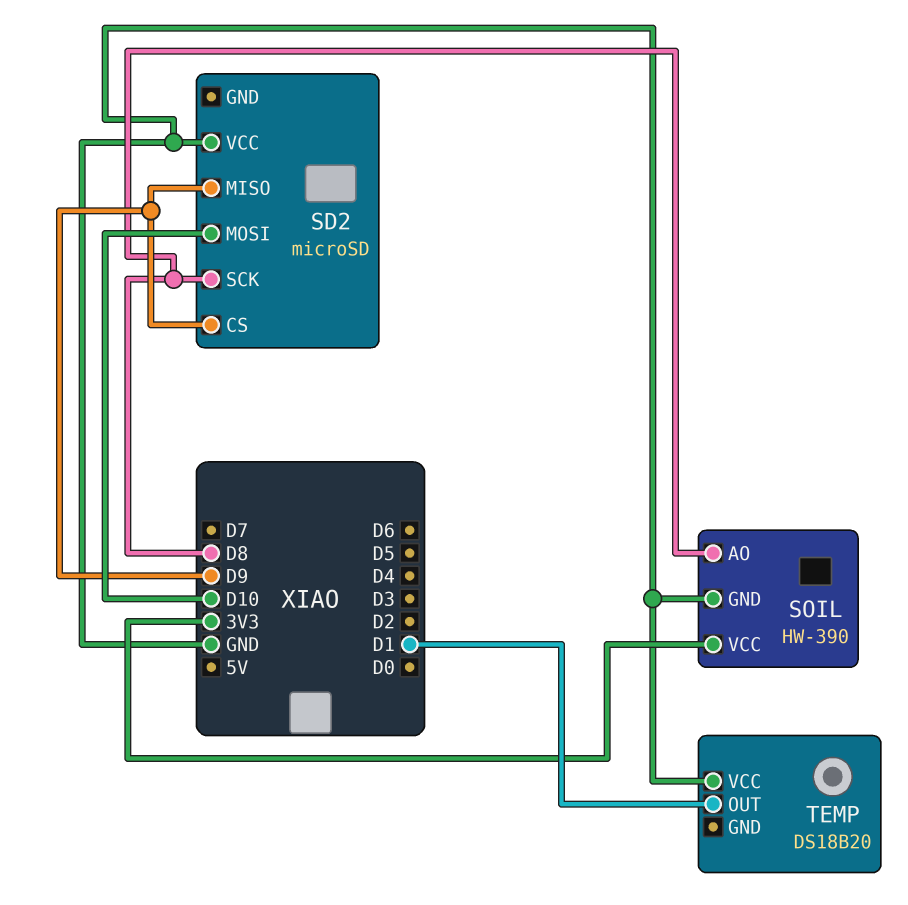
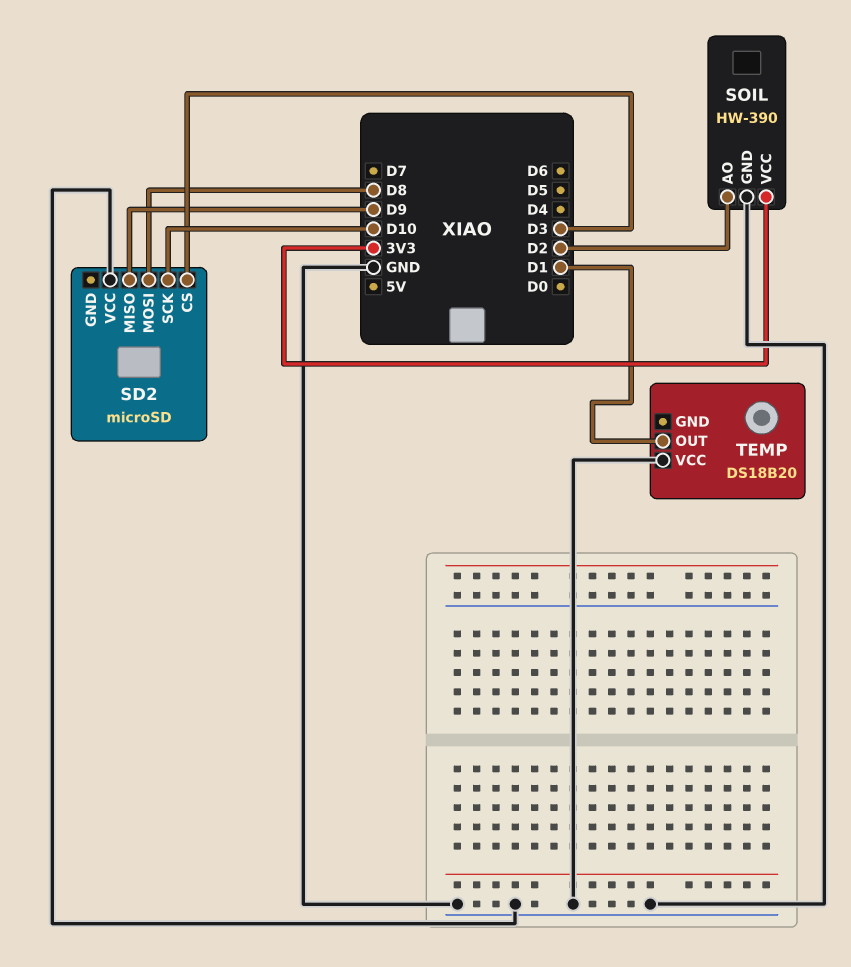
SD2 pin CS: D9 -> D3
SD2 pin MOSI: D10 -> D8
SD2 pin SCK: D8 -> D10
SOIL pin AO: D8 -> D2

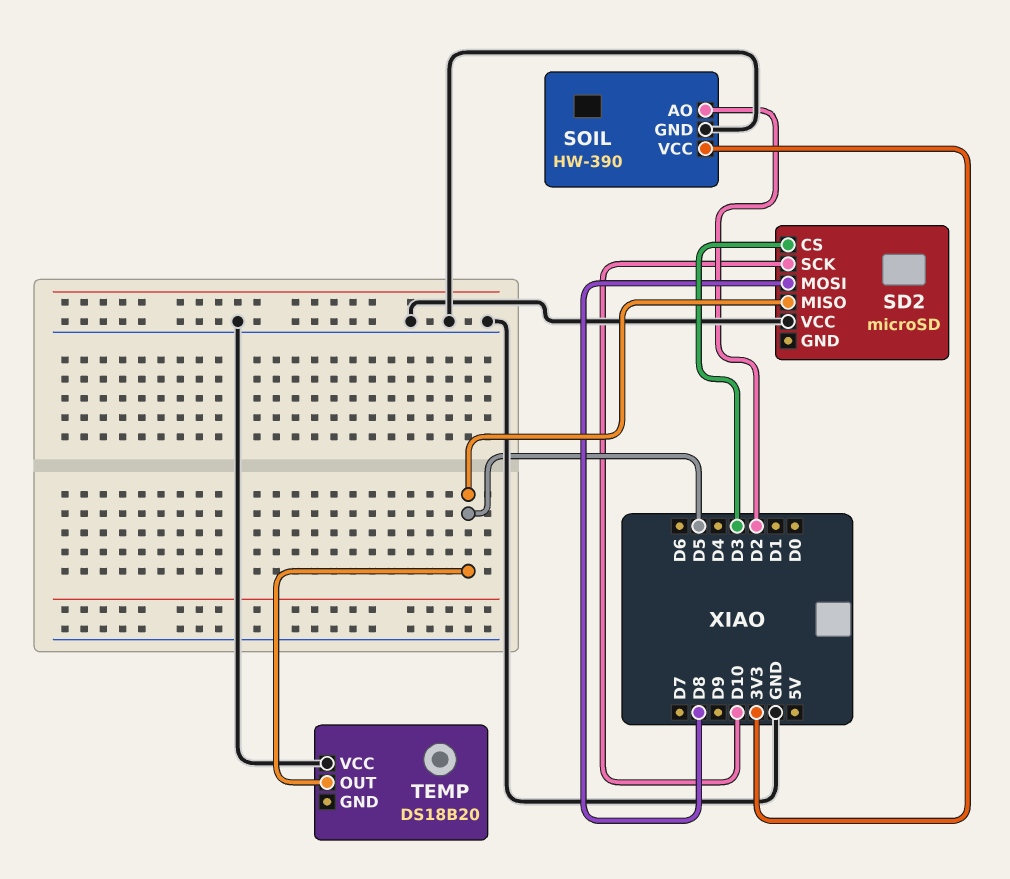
SD2 pin MISO: D9 -> D5
TEMP pin OUT: D1 -> D5

